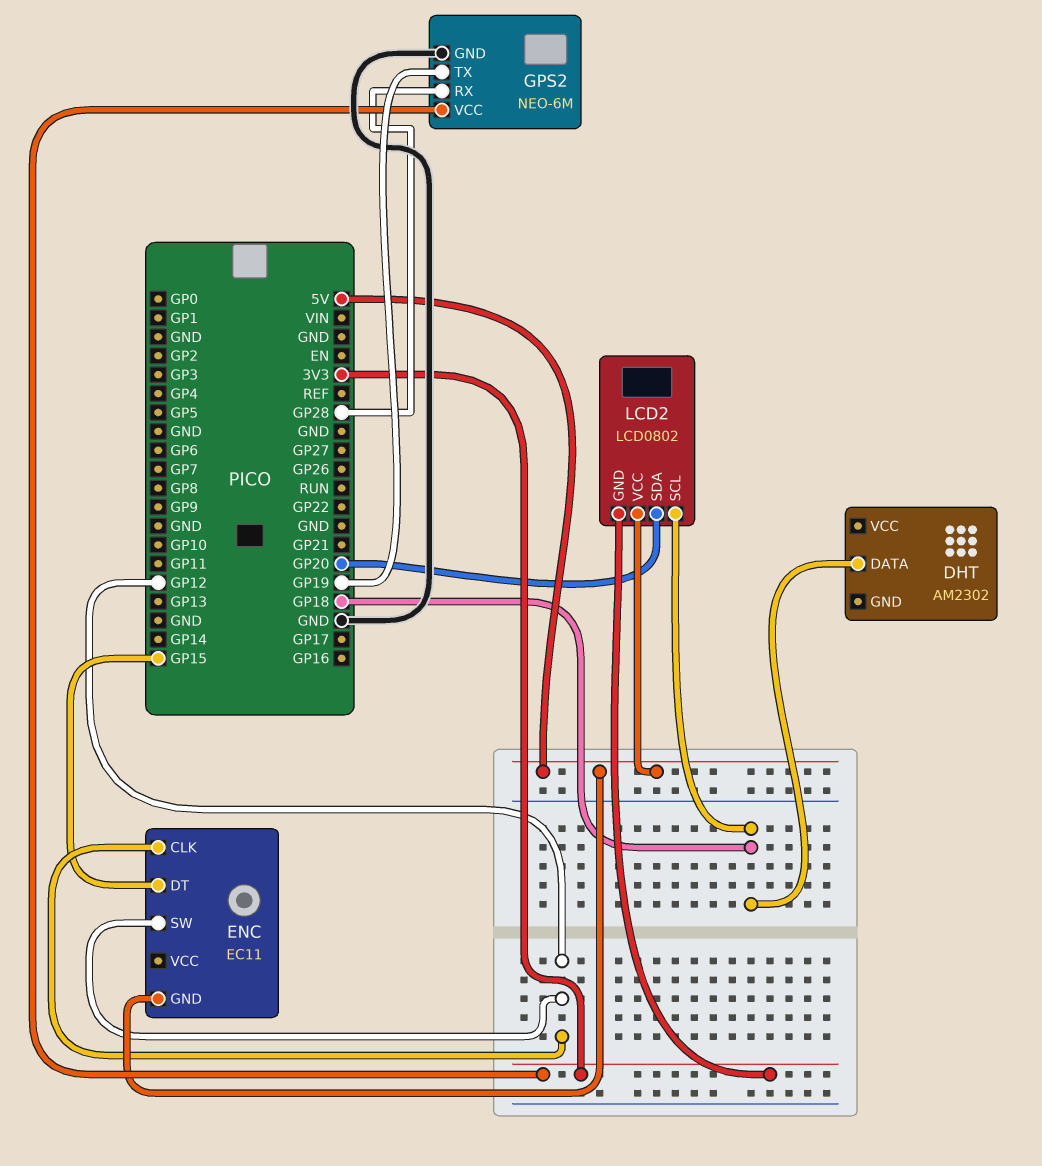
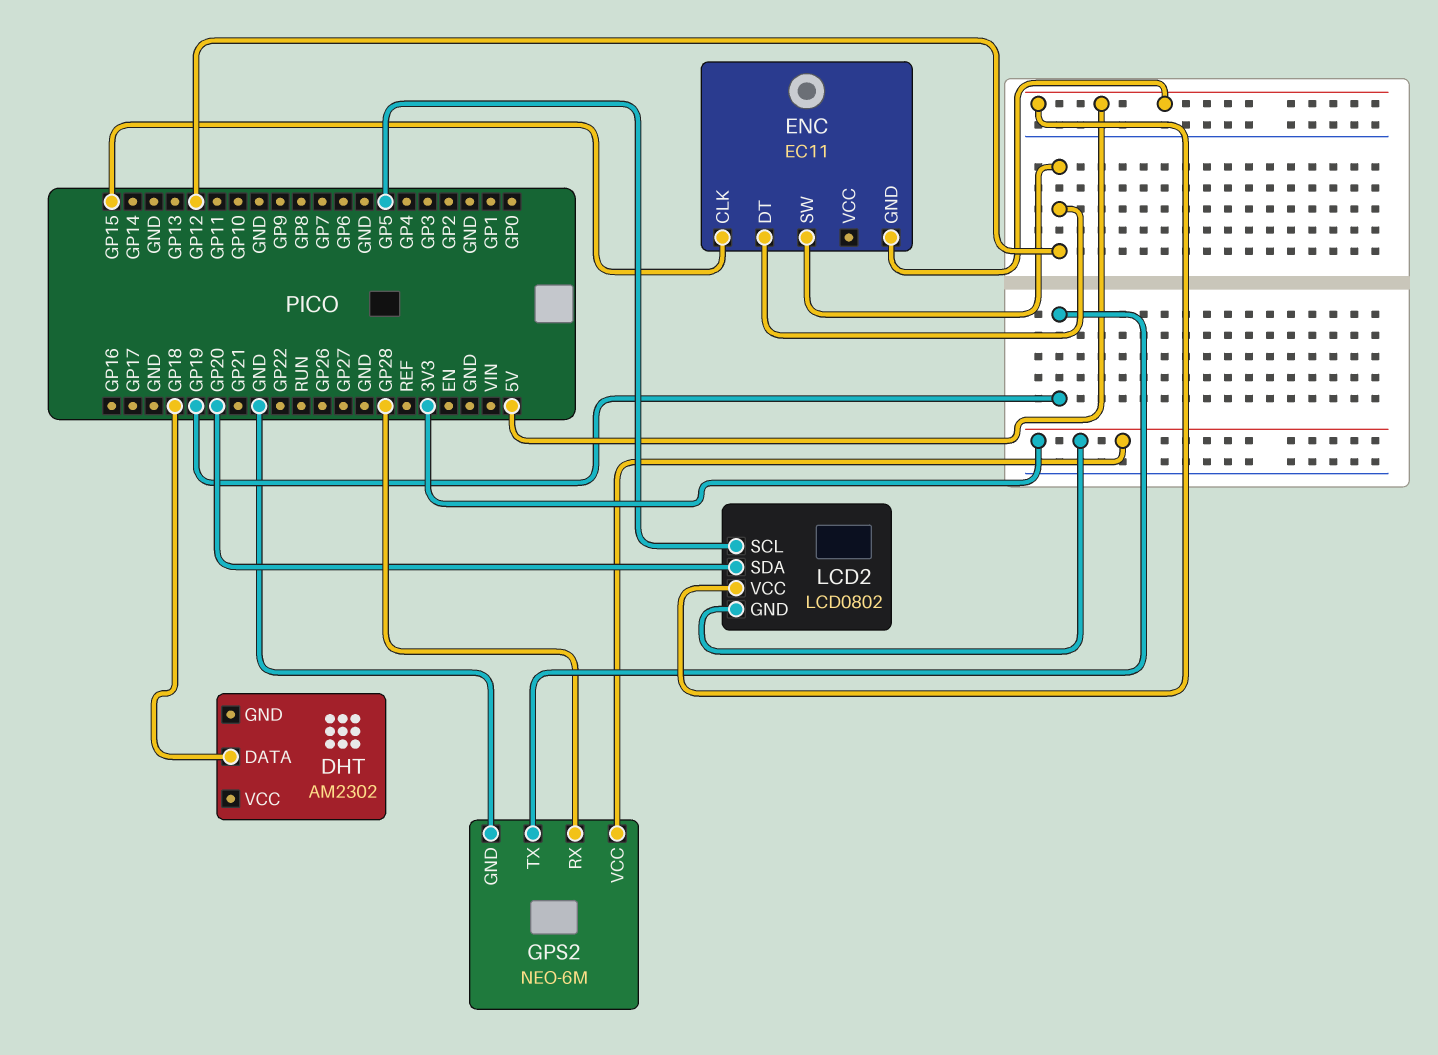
ENC pin CLK: GP12 -> GP15
ENC pin DT: GP15 -> GP12
LCD2 pin SCL: GP18 -> GP5

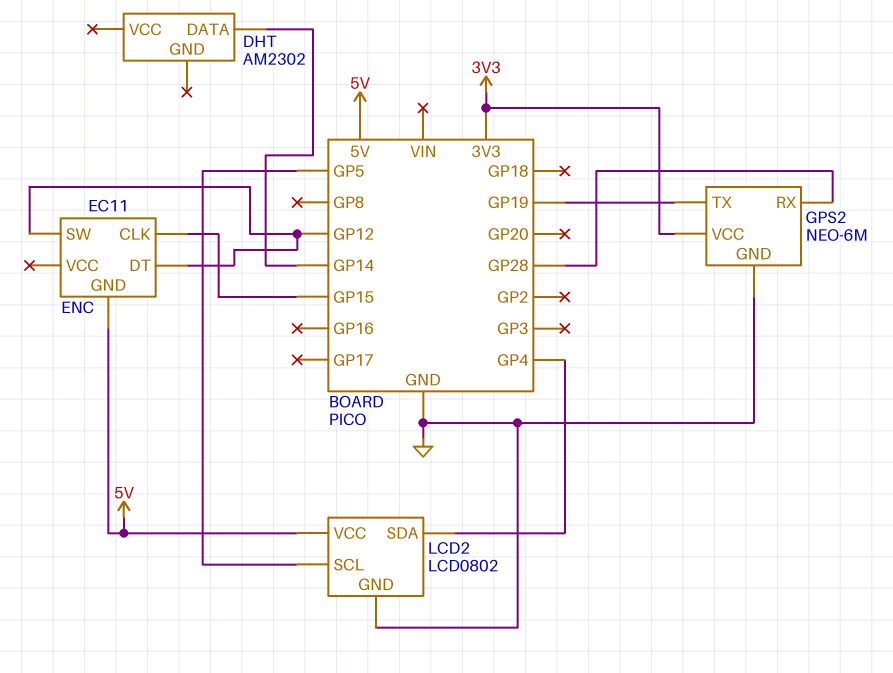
DHT pin DATA: GP18 -> GP14
LCD2 pin GND: 3V3 -> GND
LCD2 pin SDA: GP20 -> GP4

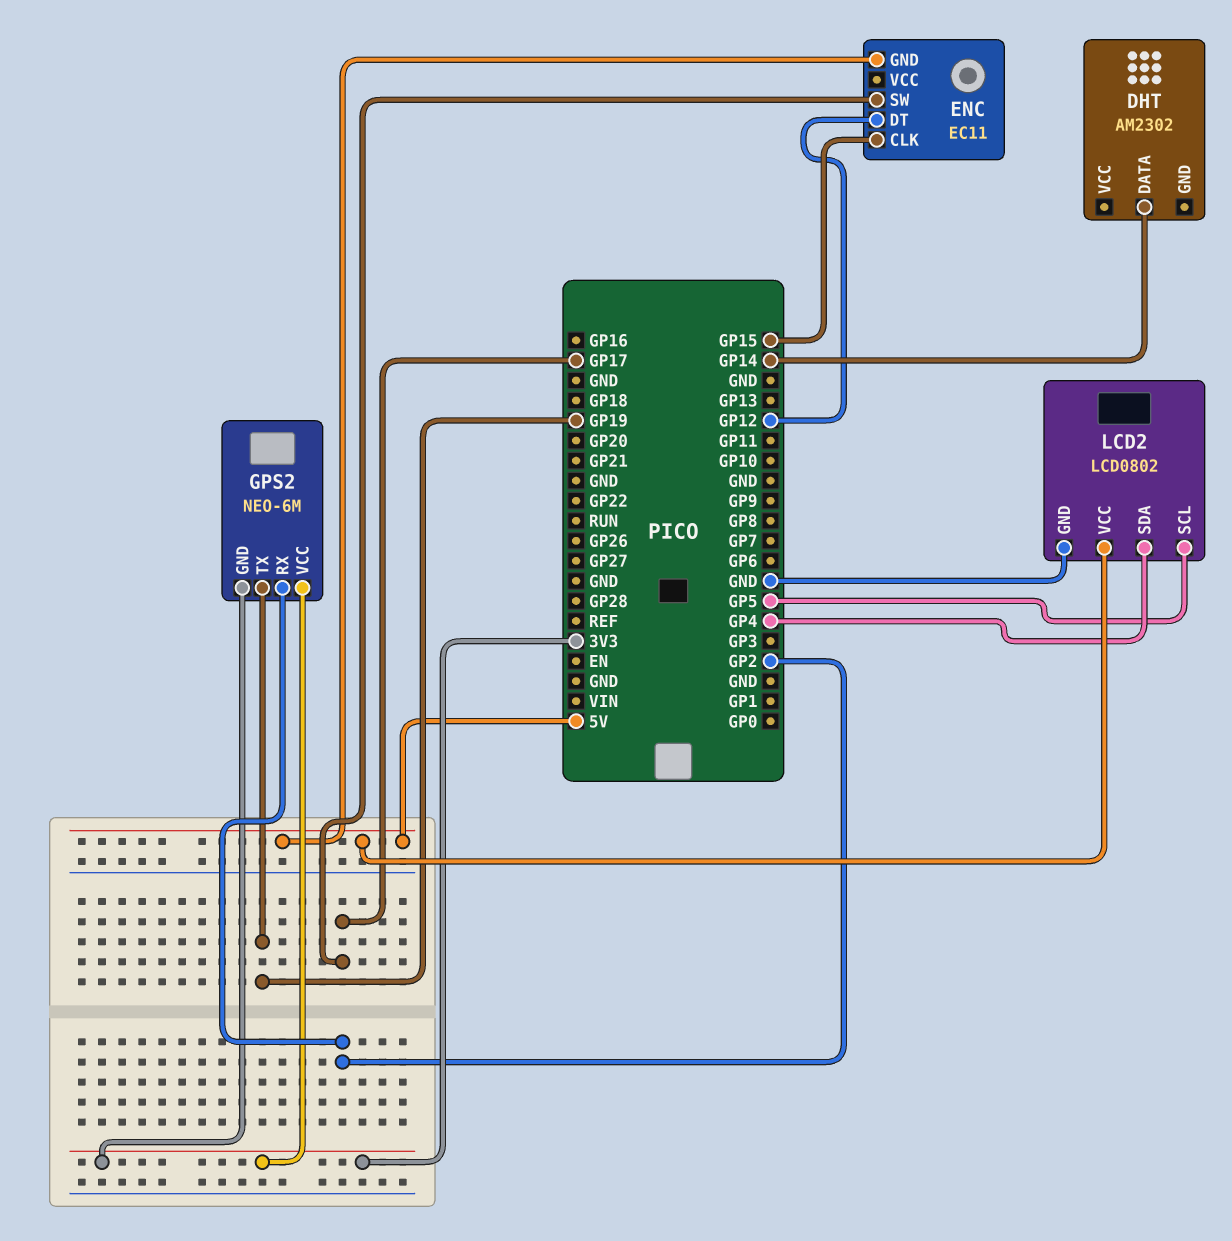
ENC pin SW: GP12 -> GP17
GPS2 pin GND: GND -> 3V3
GPS2 pin RX: GP28 -> GP2

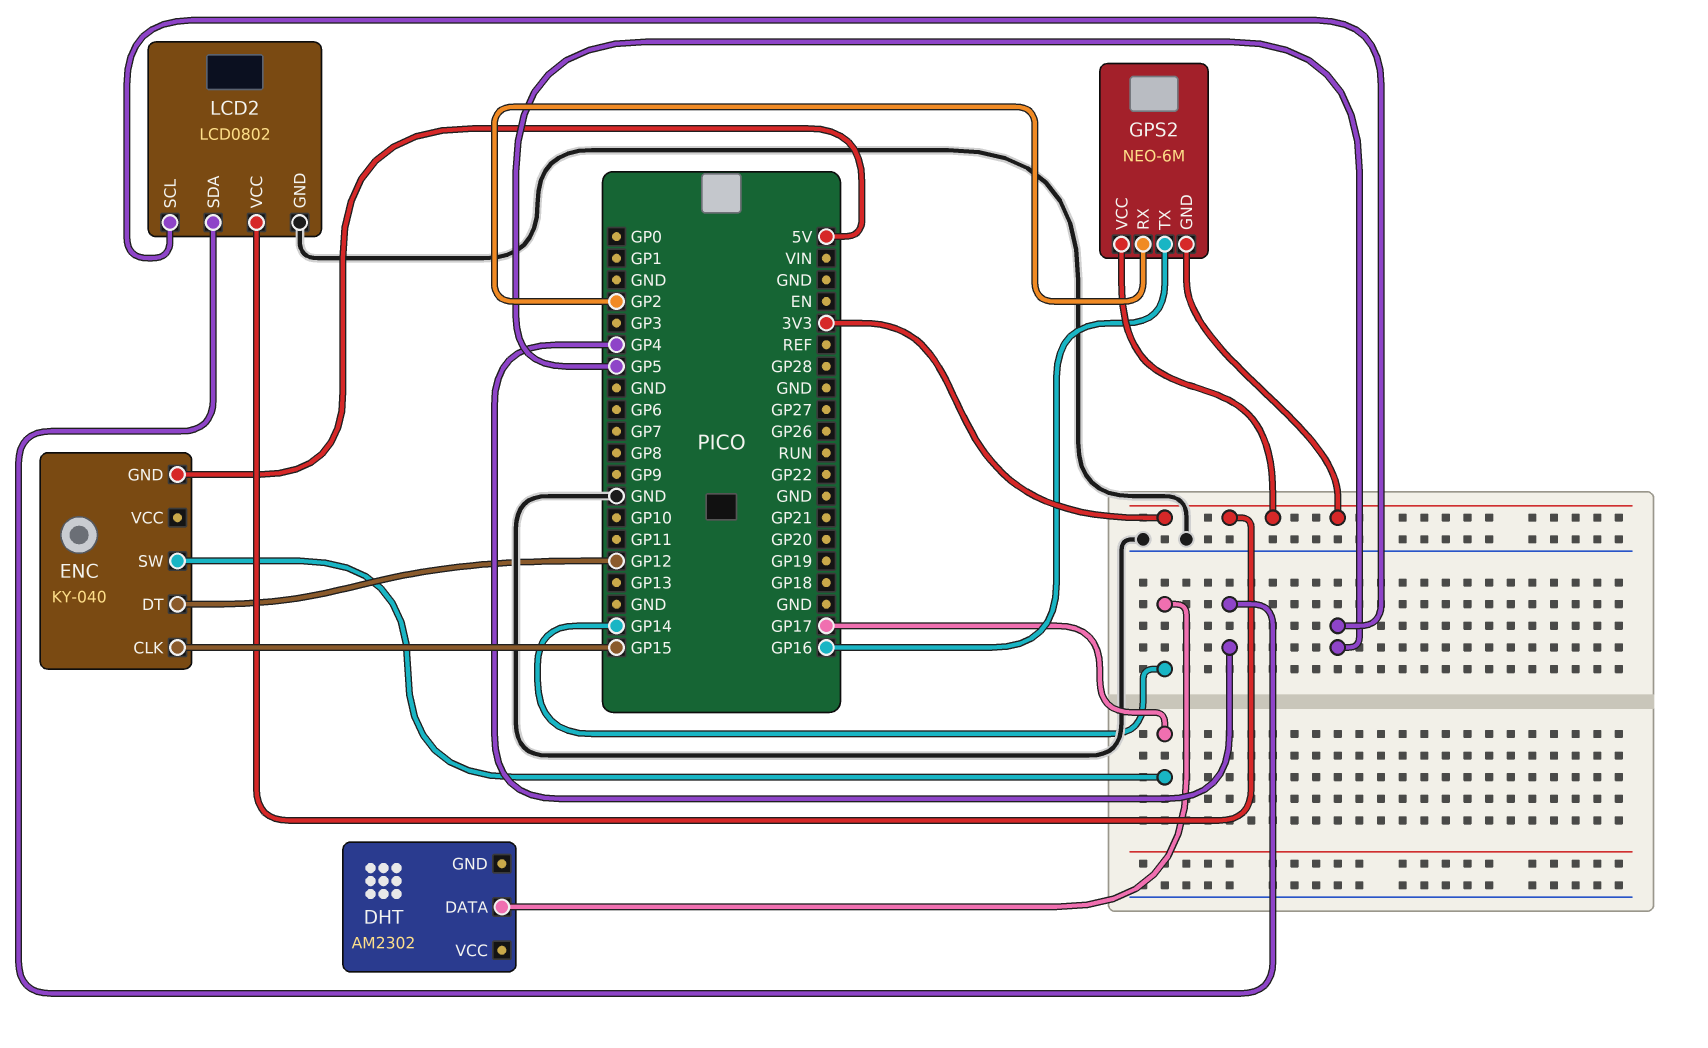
ENC: EC11 -> KY-040
GPS2 pin TX: GP19 -> GP16
LCD2 pin VCC: 5V -> 3V3

